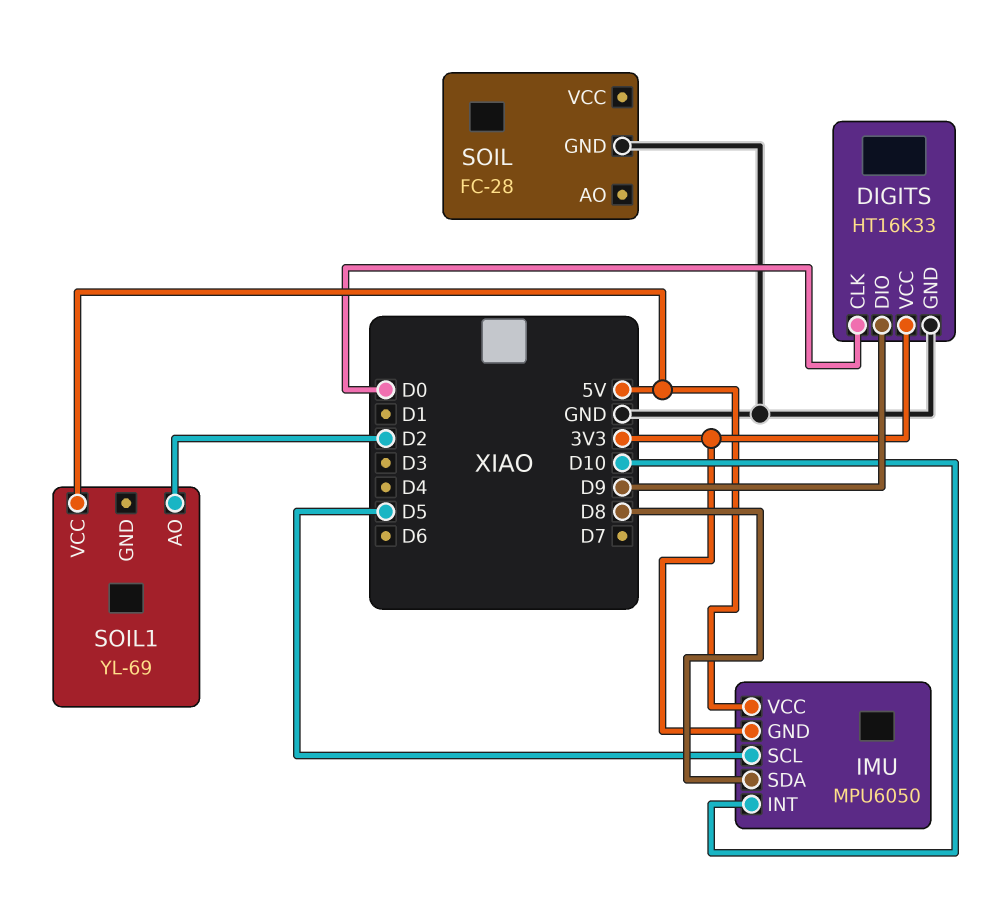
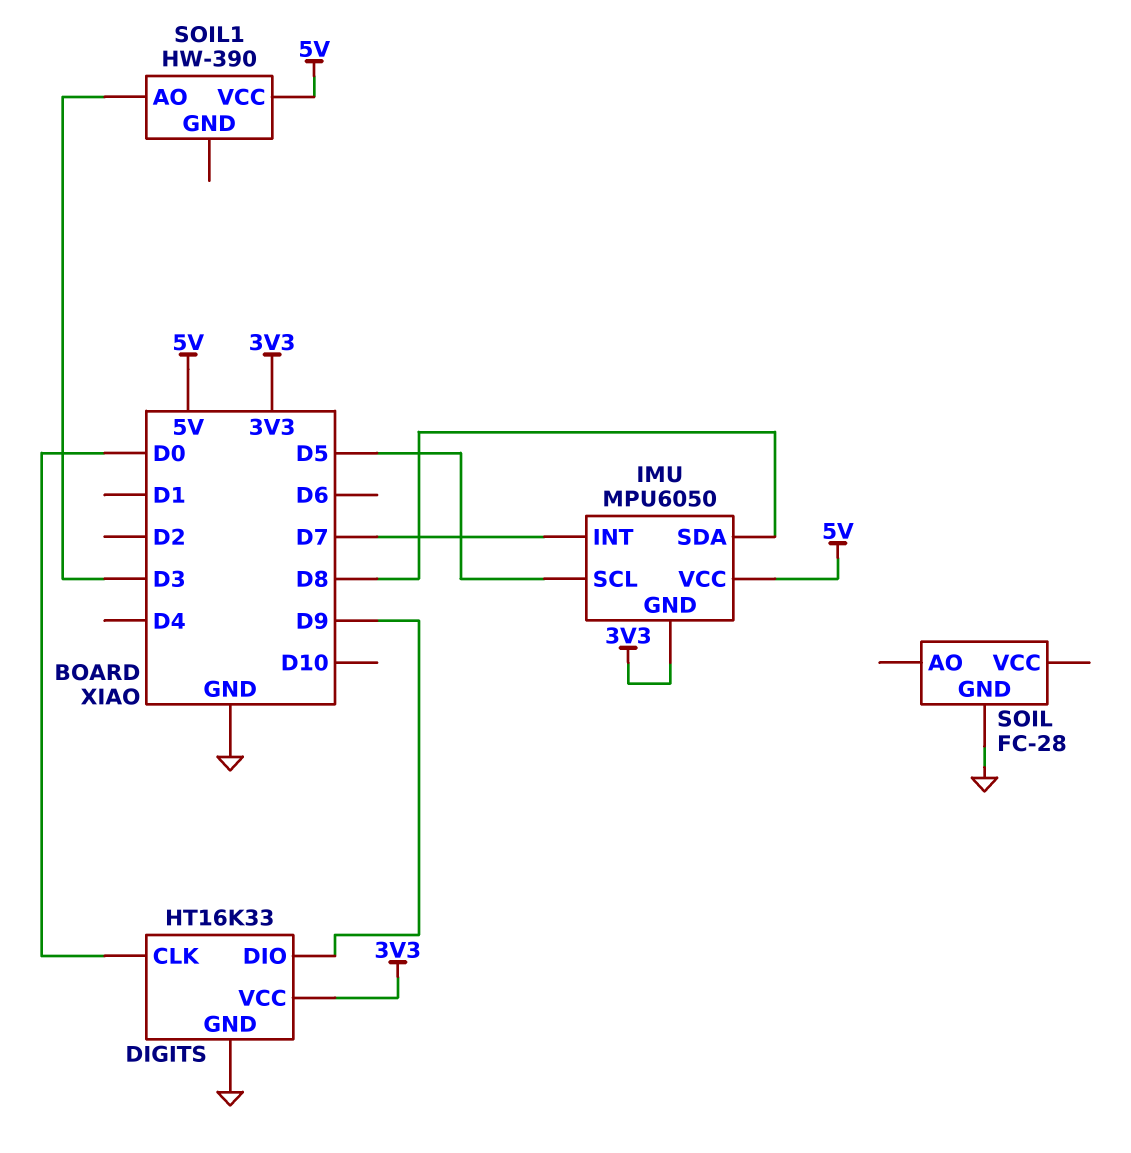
IMU pin INT: D10 -> D7
SOIL1: YL-69 -> HW-390
SOIL1 pin AO: D2 -> D3

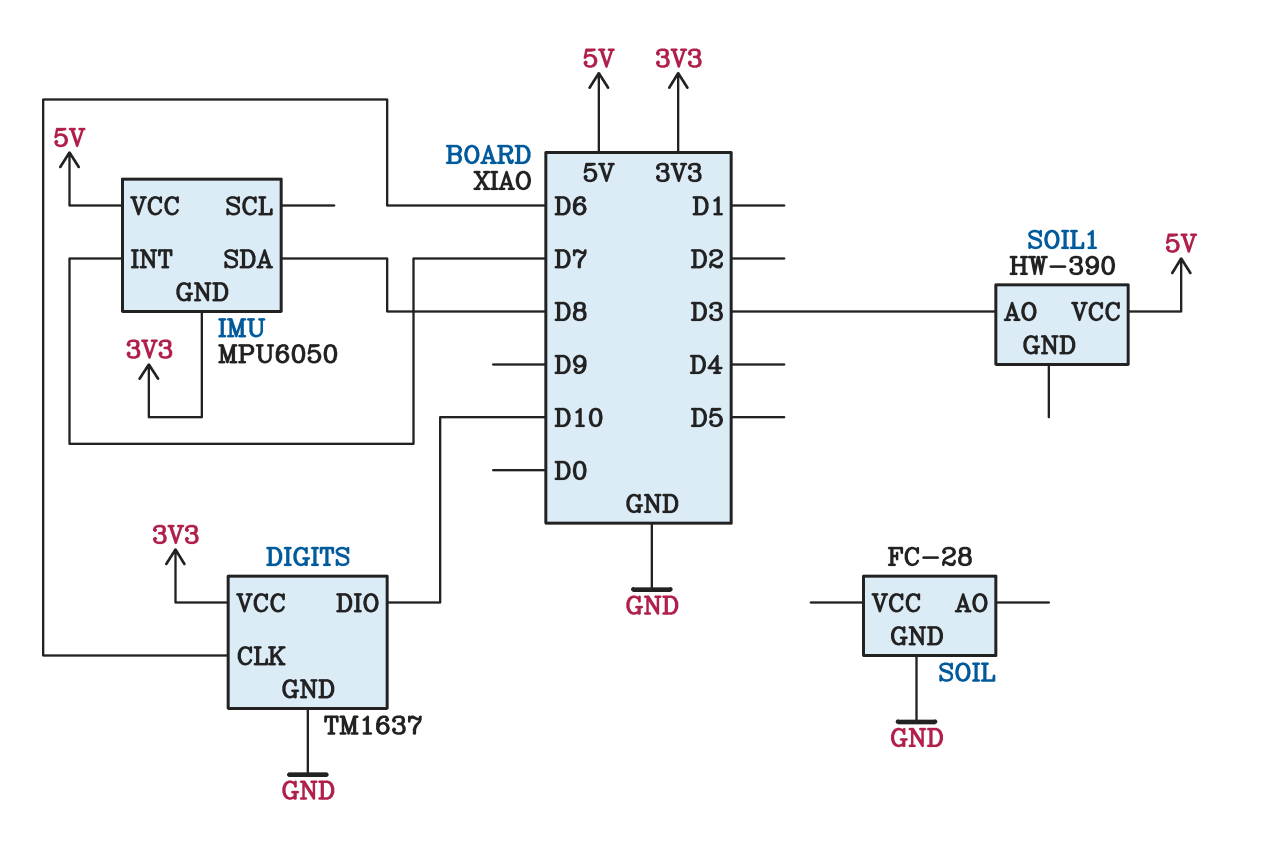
DIGITS: HT16K33 -> TM1637
DIGITS pin CLK: D0 -> D6
DIGITS pin DIO: D9 -> D10
IMU pin SCL: D5 -> none

